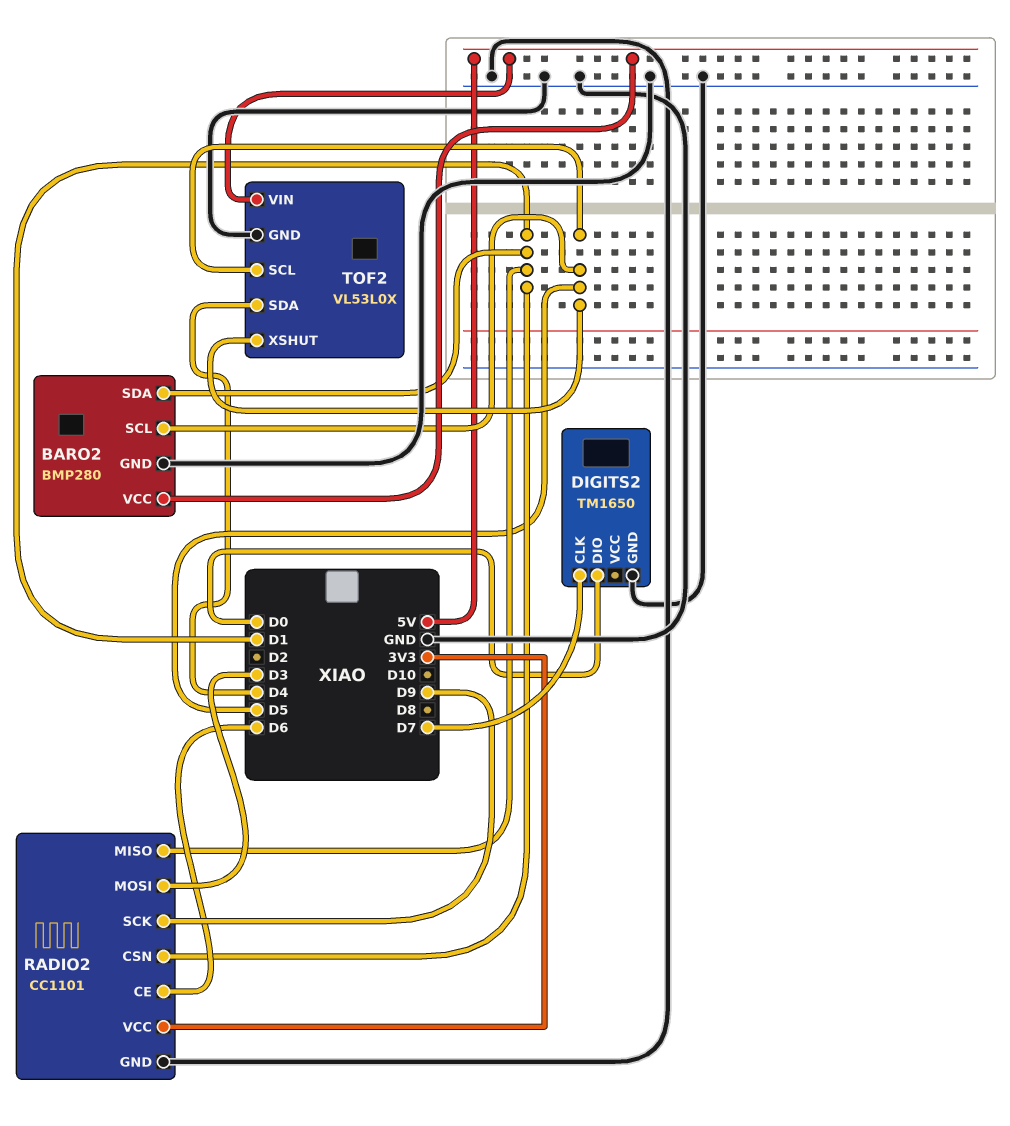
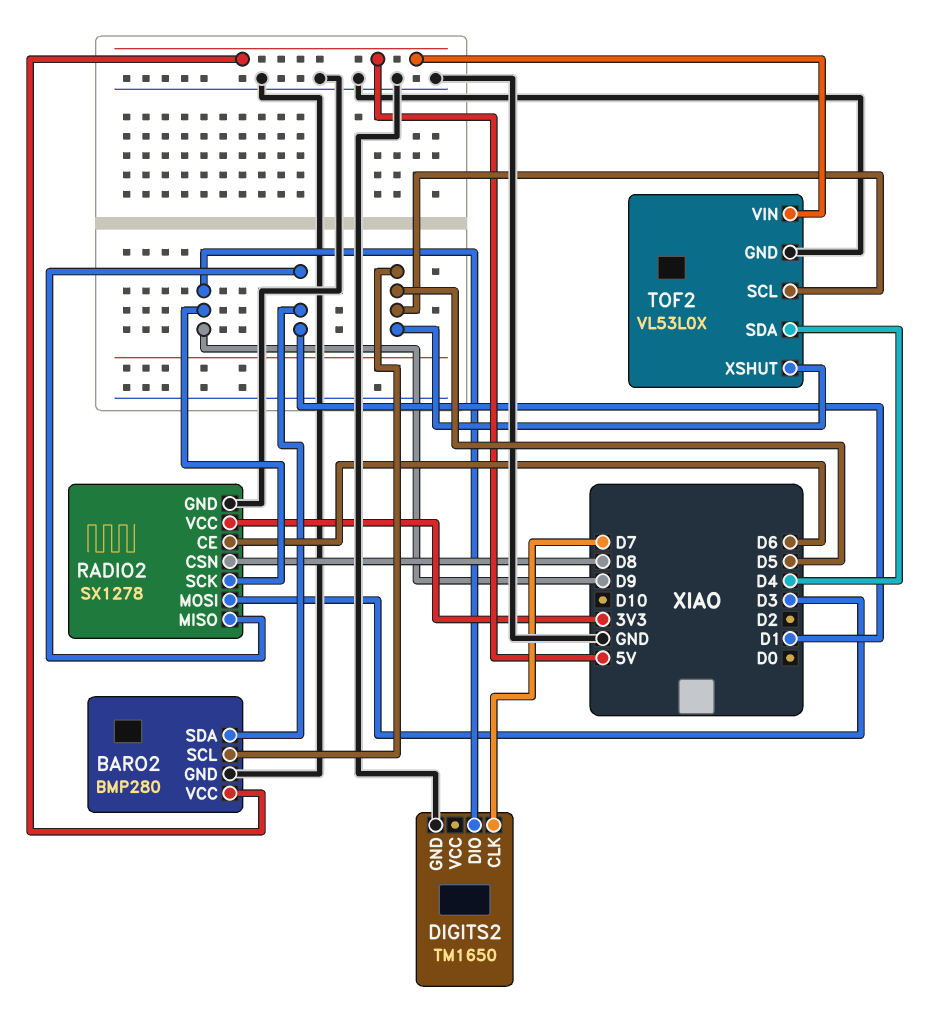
DIGITS2 pin DIO: D0 -> D9
RADIO2: CC1101 -> SX1278
RADIO2 pin CSN: D1 -> D8

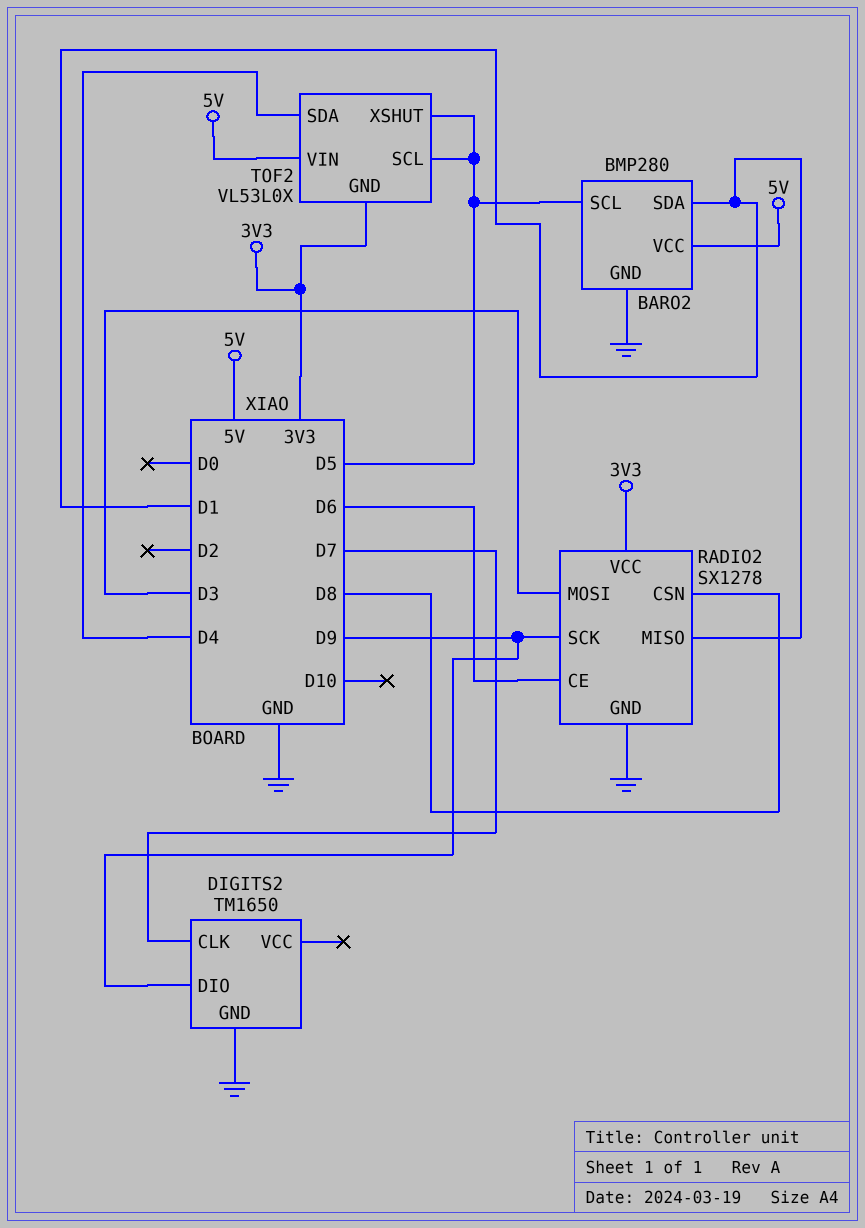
TOF2 pin GND: GND -> 3V3

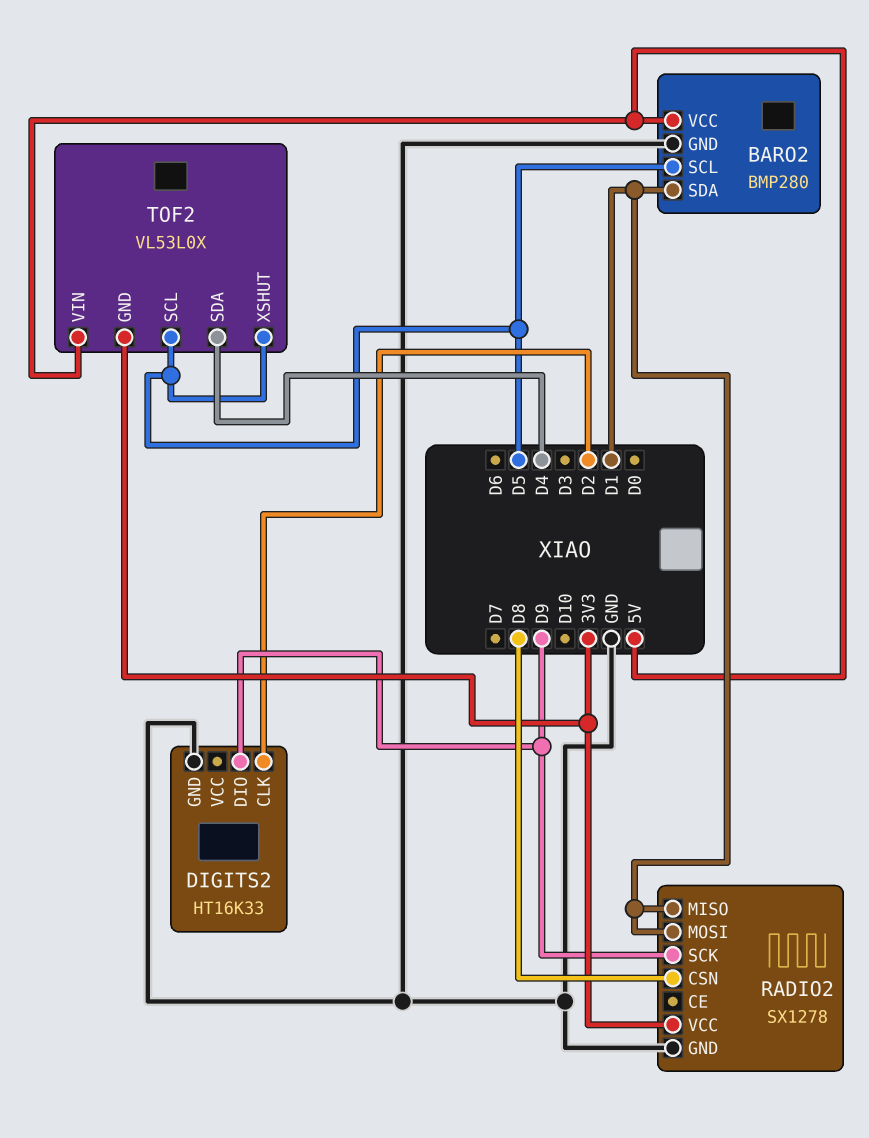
DIGITS2: TM1650 -> HT16K33
DIGITS2 pin CLK: D7 -> D2
RADIO2 pin CE: D6 -> none
RADIO2 pin MOSI: D3 -> D1

